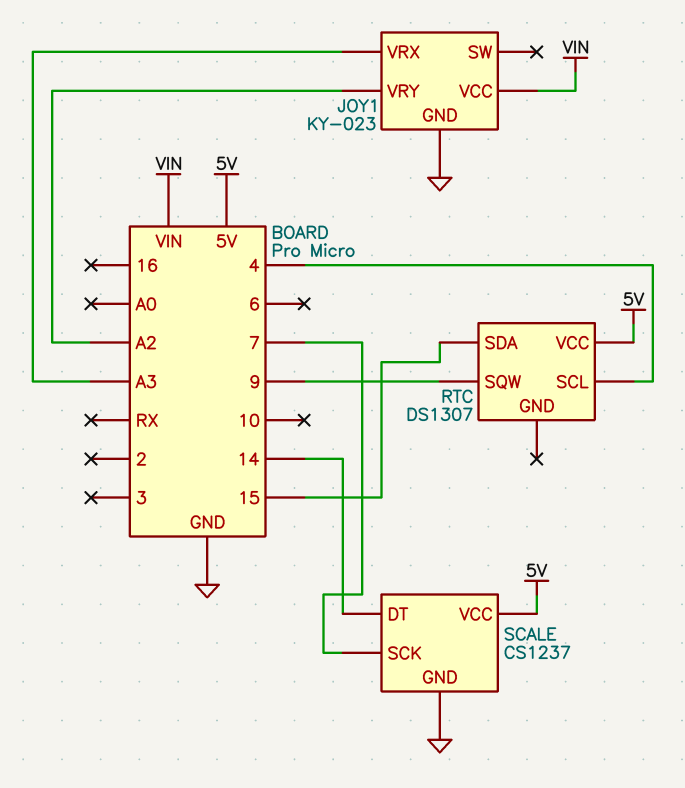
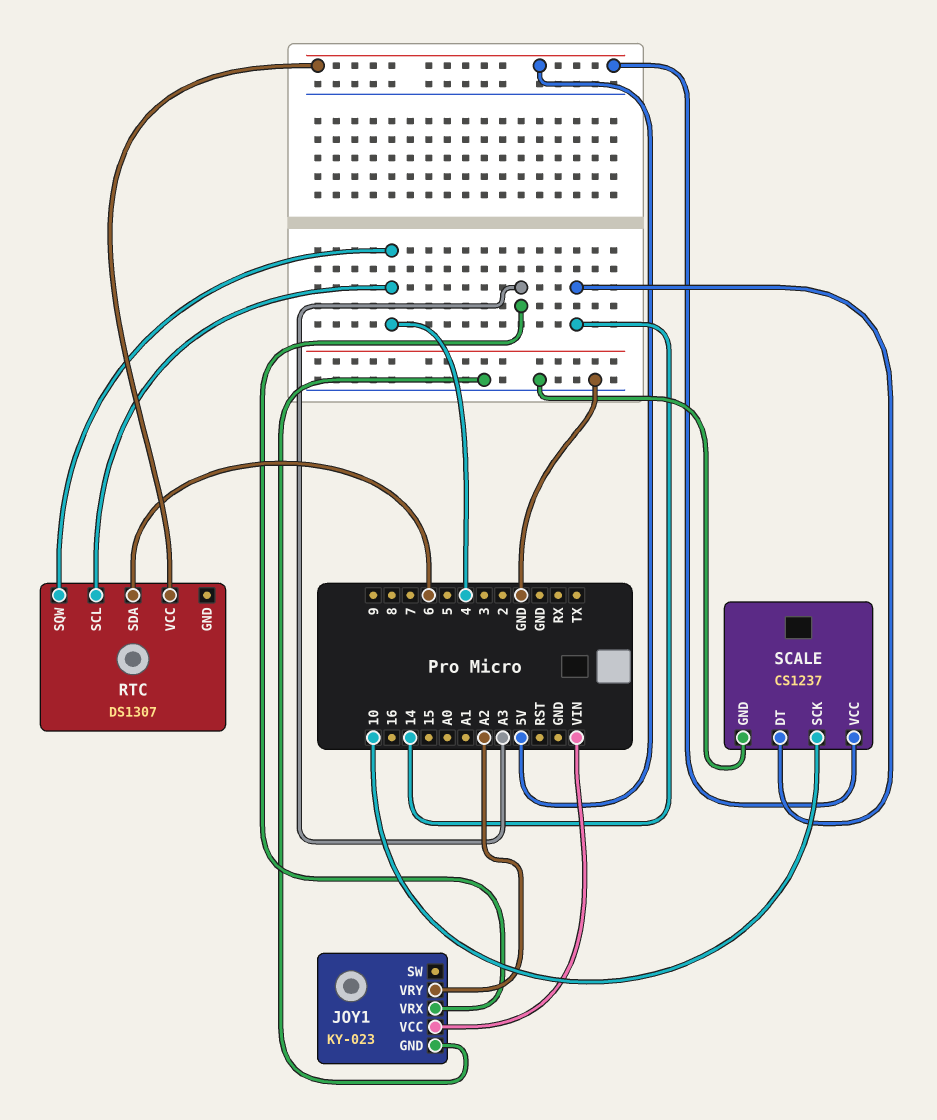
RTC pin SDA: 15 -> 6
RTC pin SQW: 9 -> 4
SCALE pin SCK: 7 -> 10

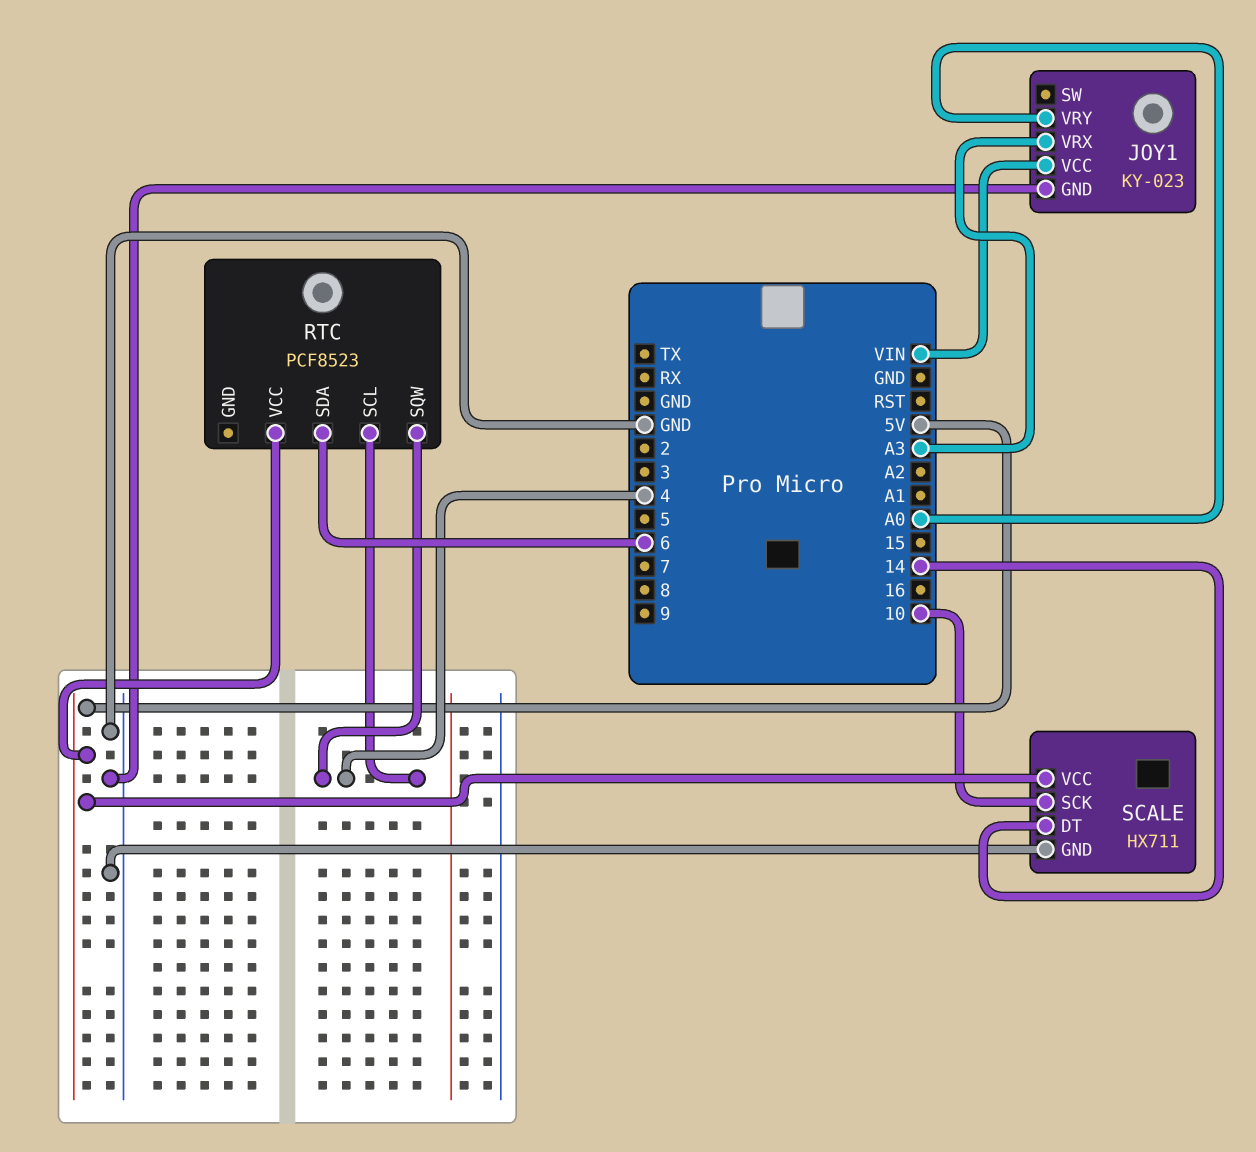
JOY1 pin VRY: A2 -> A0
RTC: DS1307 -> PCF8523
SCALE: CS1237 -> HX711

